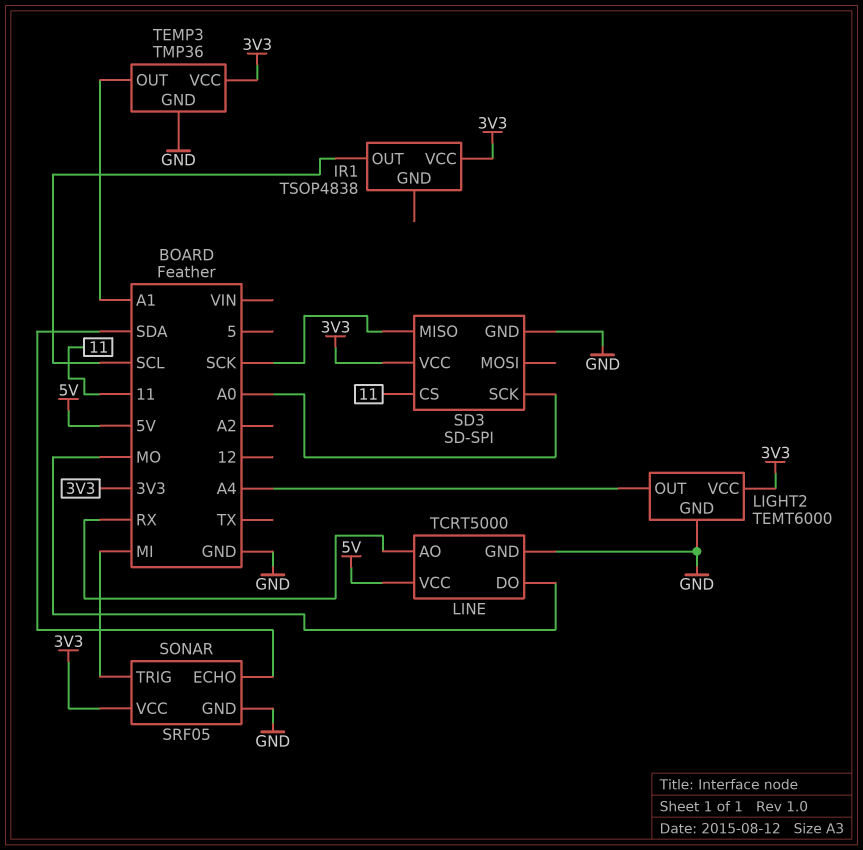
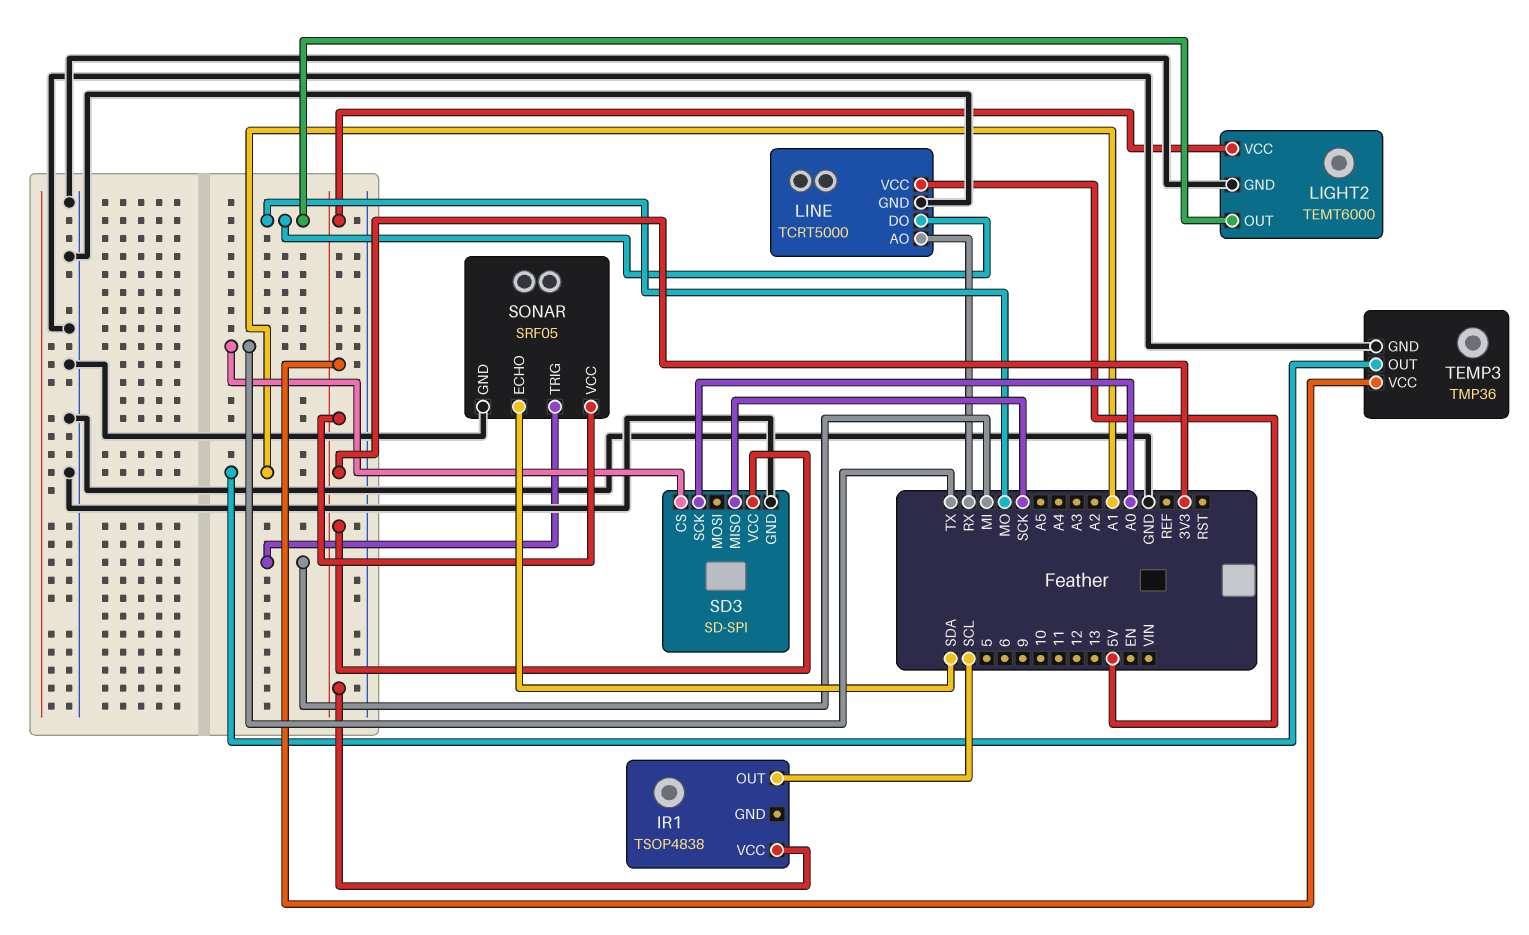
LIGHT2 pin OUT: A4 -> MO
SD3 pin CS: 11 -> TX

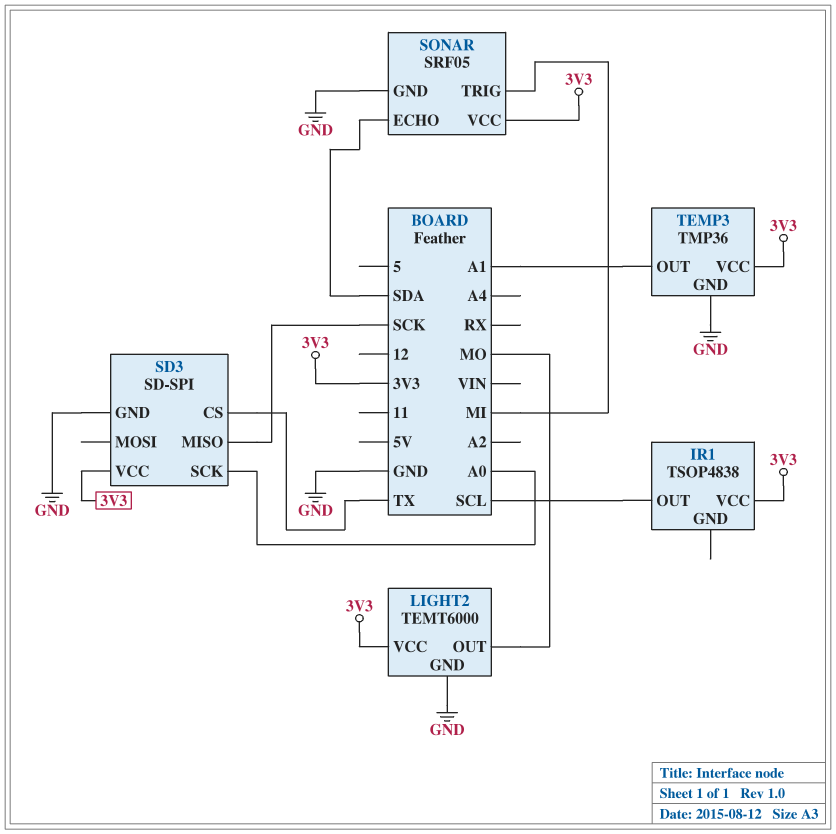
LINE: TCRT5000 -> none
LINE pin AO: RX -> none
LINE pin DO: MO -> none
LINE pin GND: GND -> none
LINE pin VCC: 5V -> none

